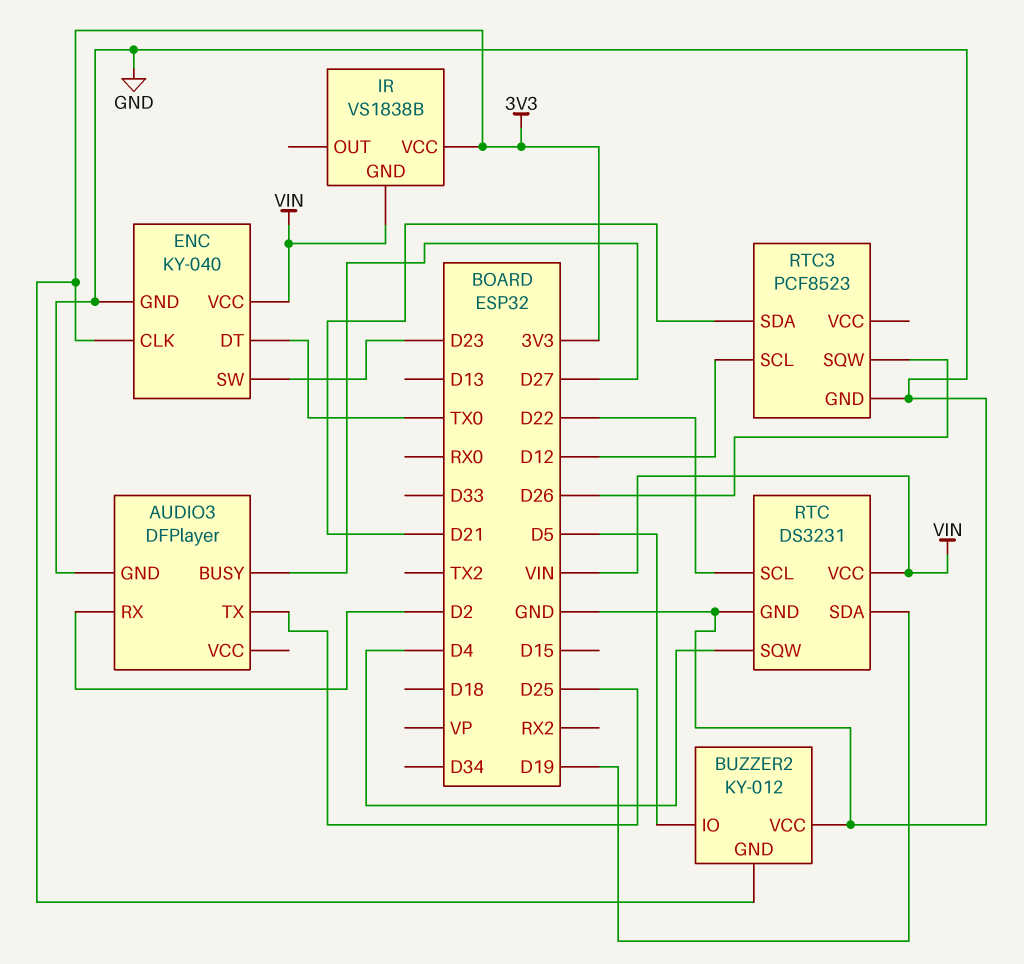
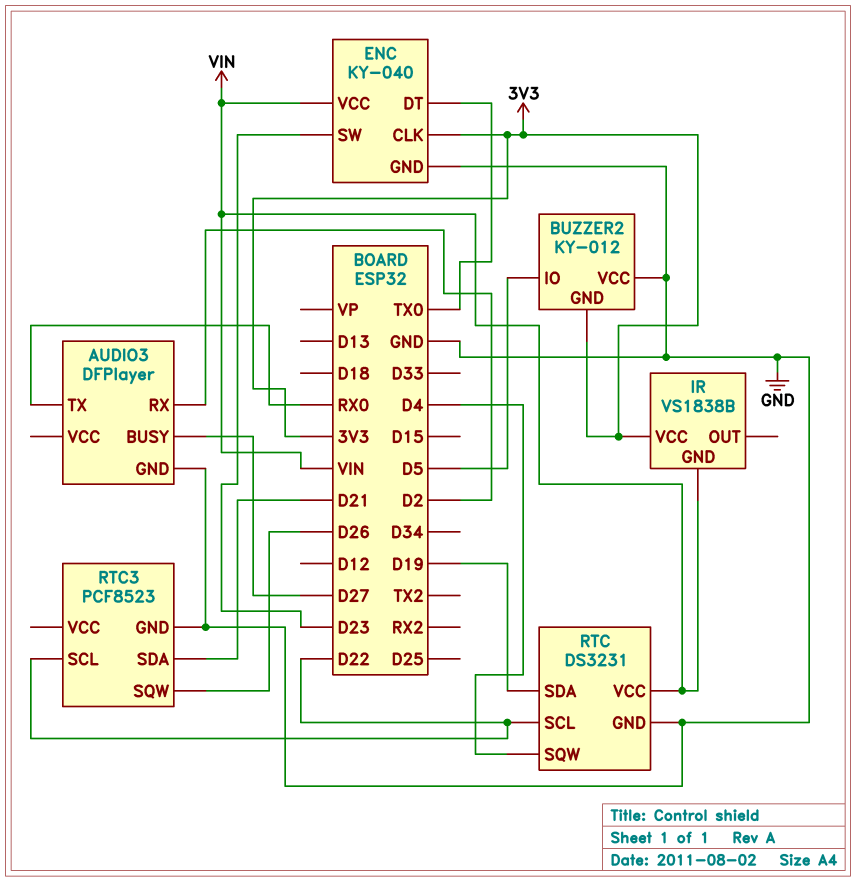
AUDIO3 pin TX: D25 -> RX0
RTC3 pin SCL: D12 -> D22

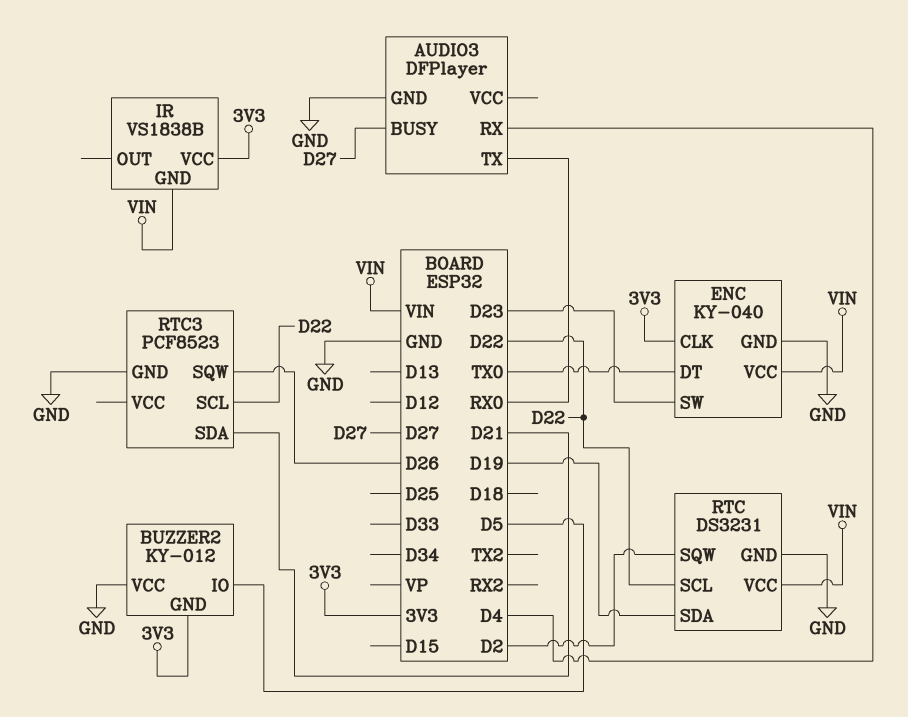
AUDIO3 pin RX: D2 -> D4
RTC pin SQW: D4 -> D2

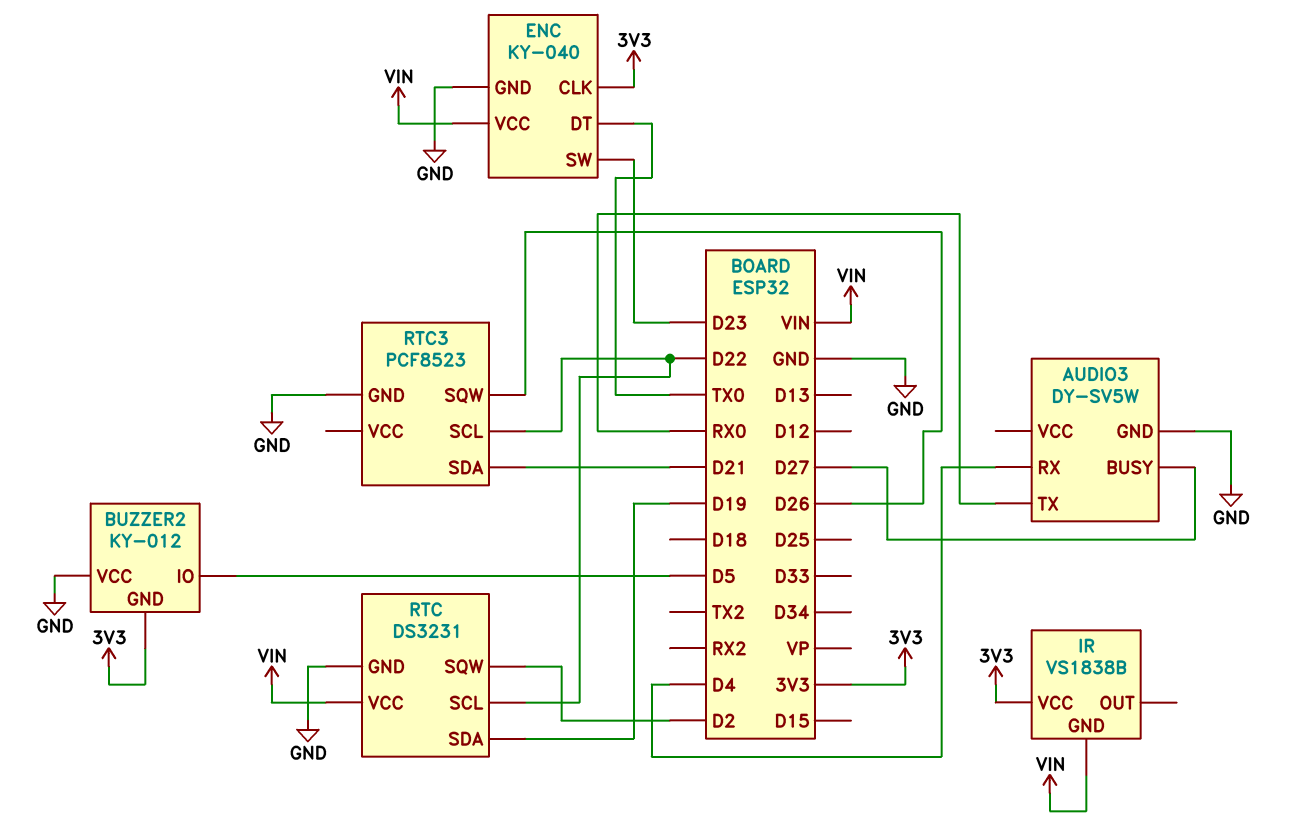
AUDIO3: DFPlayer -> DY-SV5W

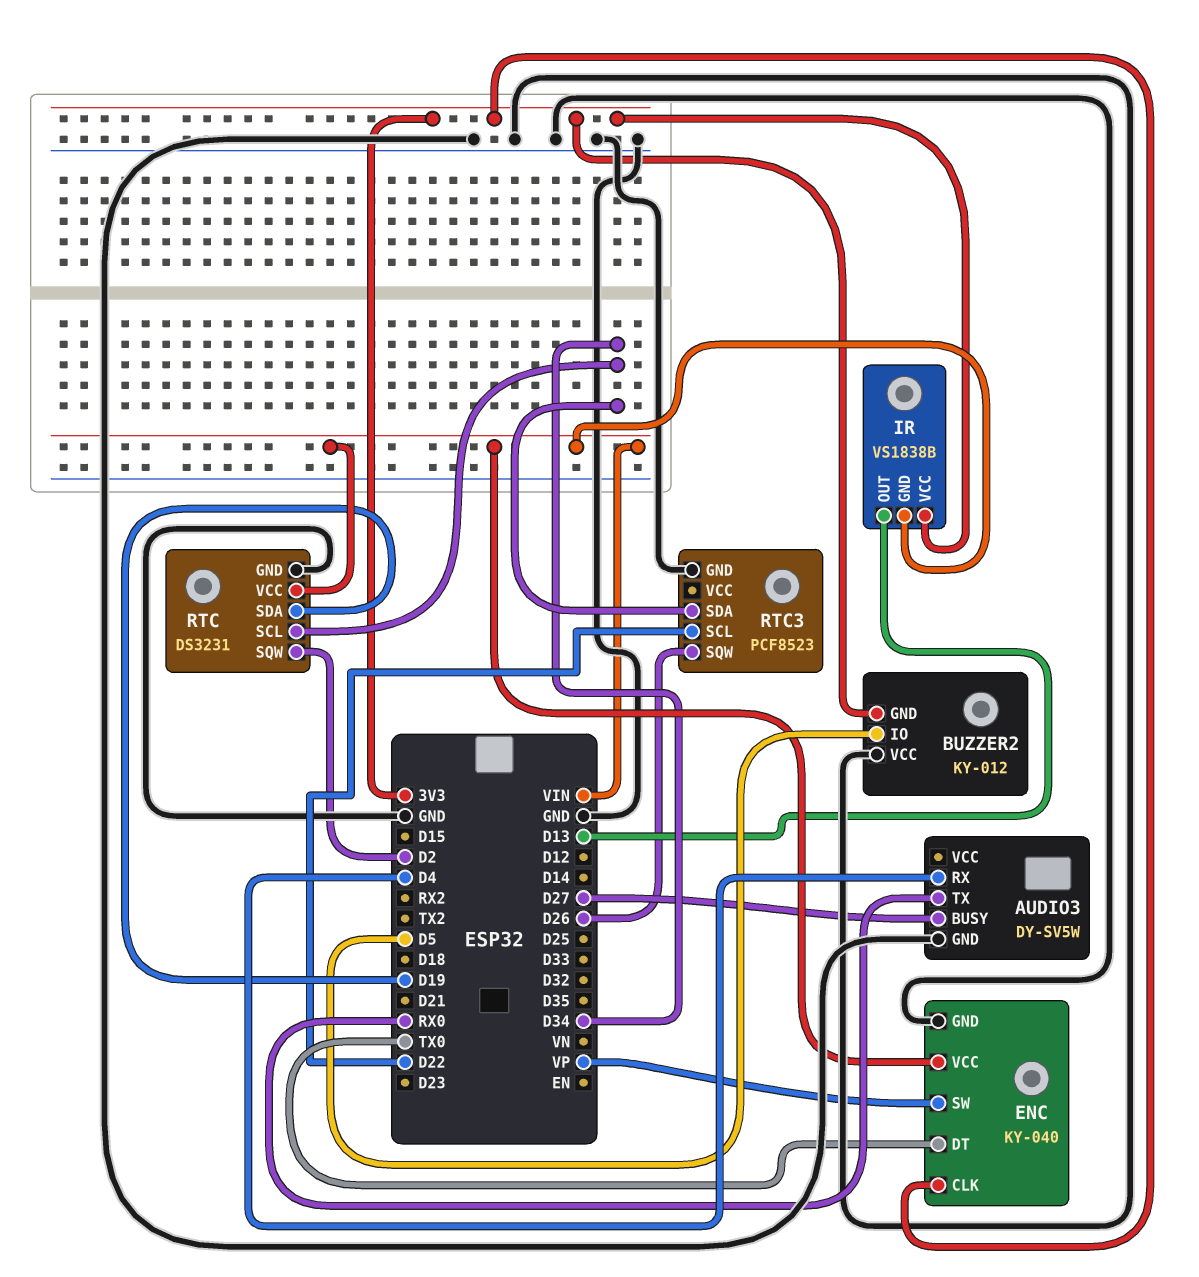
ENC pin SW: D23 -> VP
IR pin OUT: none -> D13
RTC pin SCL: D22 -> D34
RTC3 pin SDA: D21 -> D34

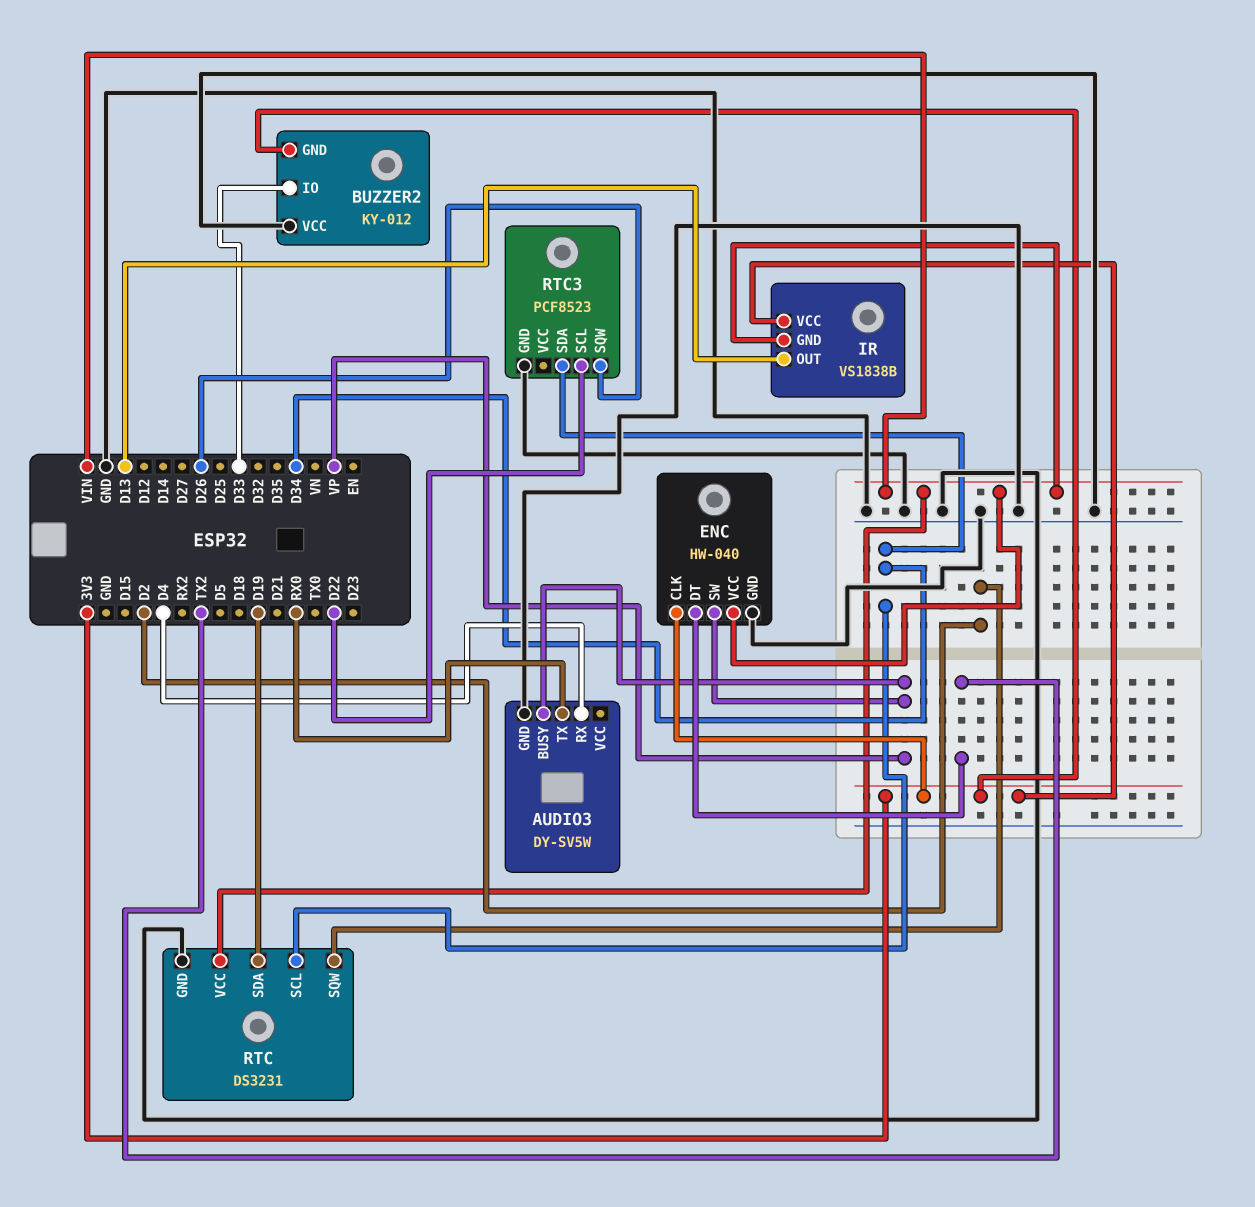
AUDIO3 pin BUSY: D27 -> VP
BUZZER2 pin IO: D5 -> D33
ENC: KY-040 -> HW-040
ENC pin DT: TX0 -> TX2

